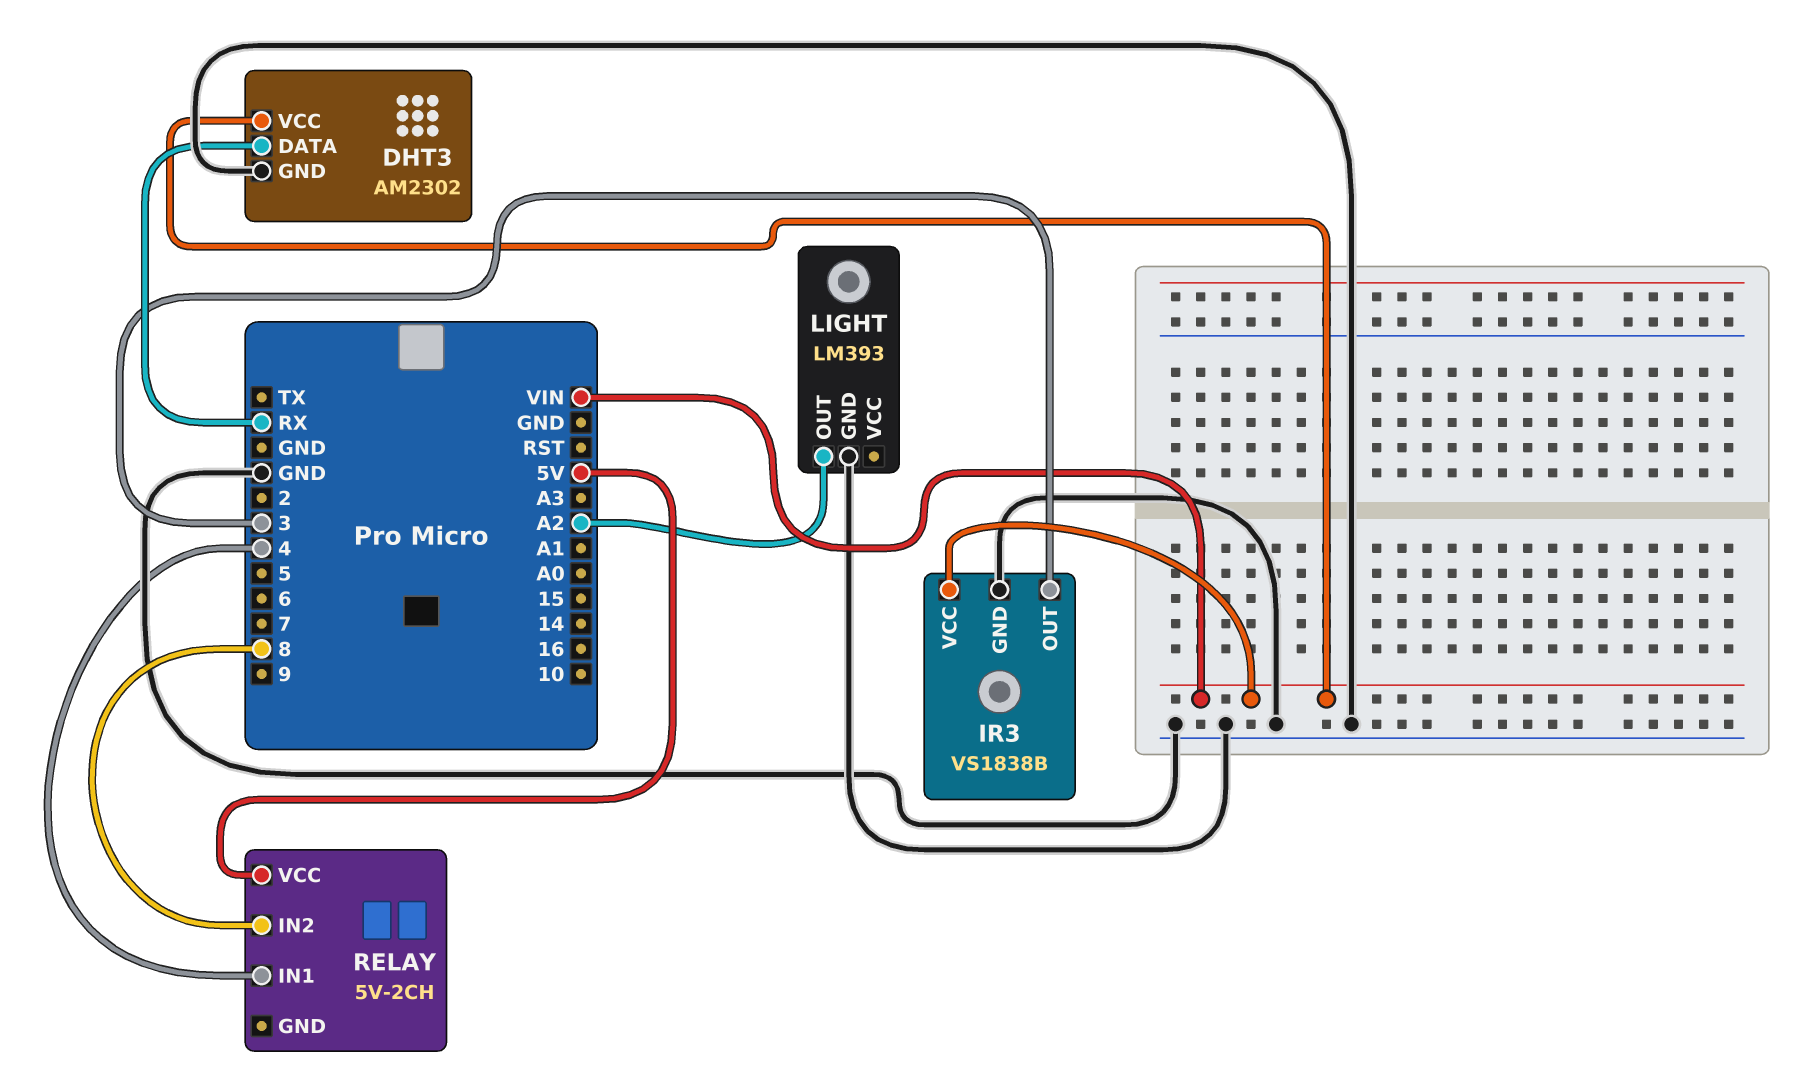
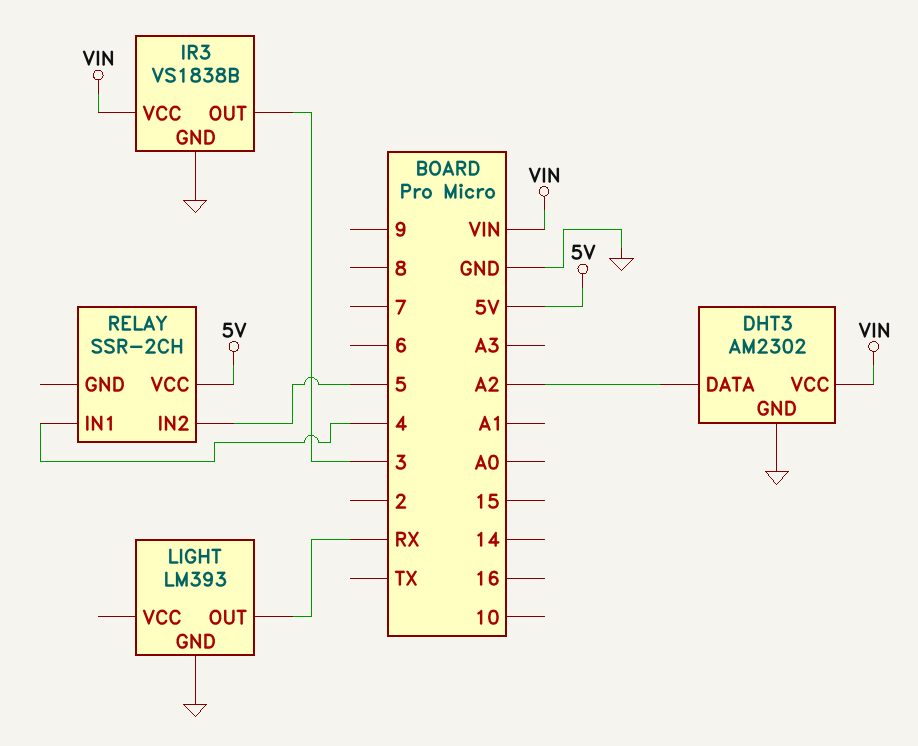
DHT3 pin DATA: RX -> A2
LIGHT pin OUT: A2 -> RX
RELAY: 5V-2CH -> SSR-2CH
RELAY pin IN2: 8 -> 5

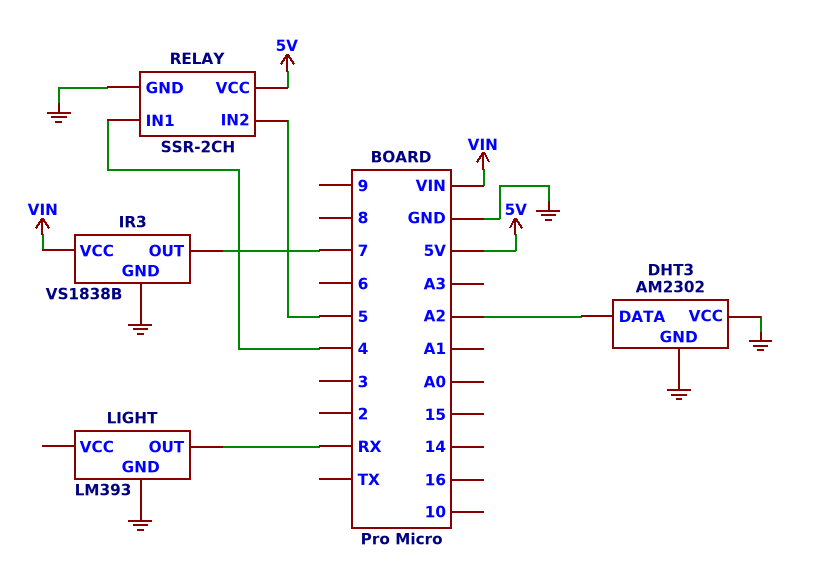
DHT3 pin VCC: VIN -> GND
IR3 pin OUT: 3 -> 7
RELAY pin GND: none -> GND

